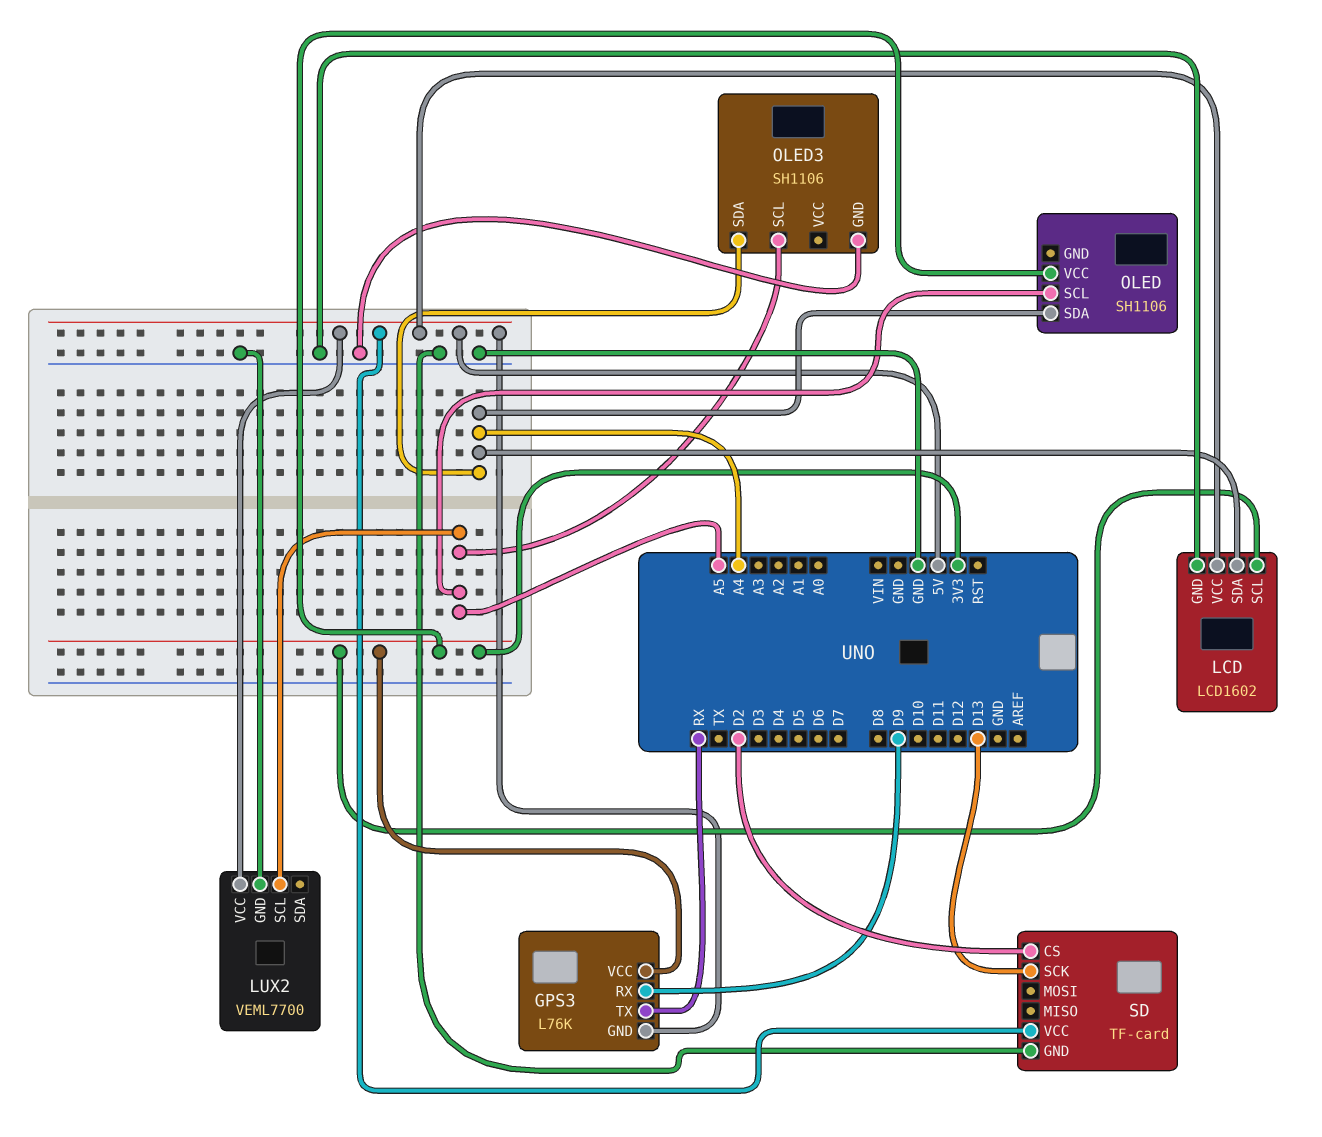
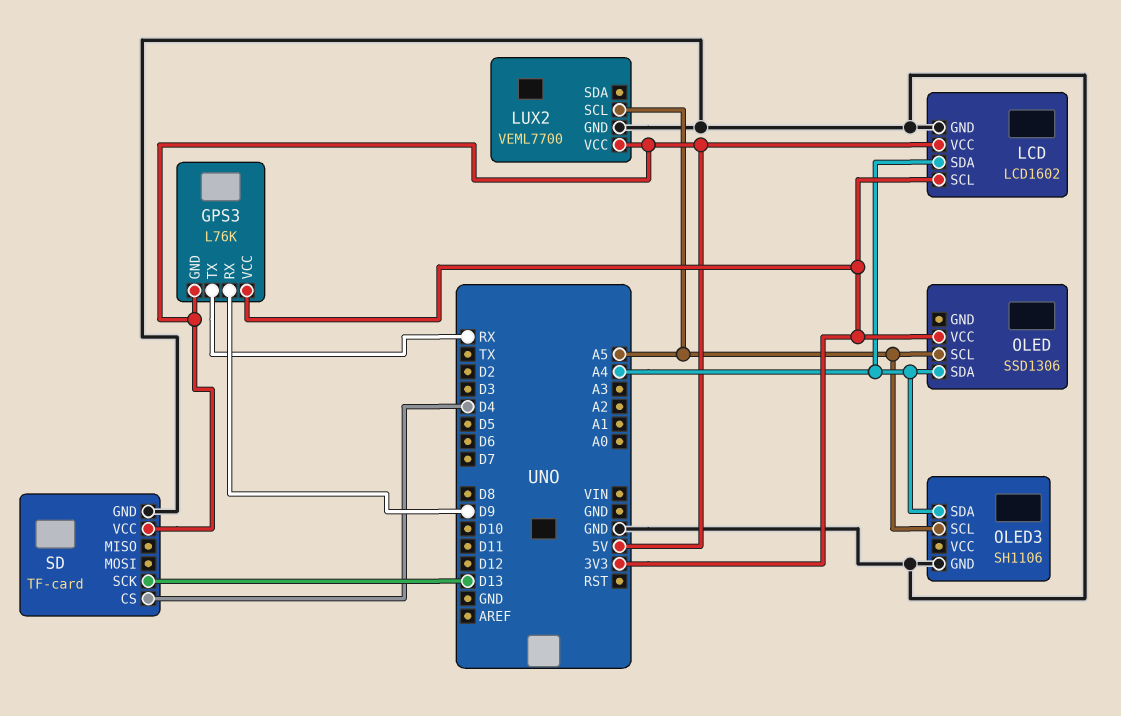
OLED: SH1106 -> SSD1306
SD pin CS: D2 -> D4

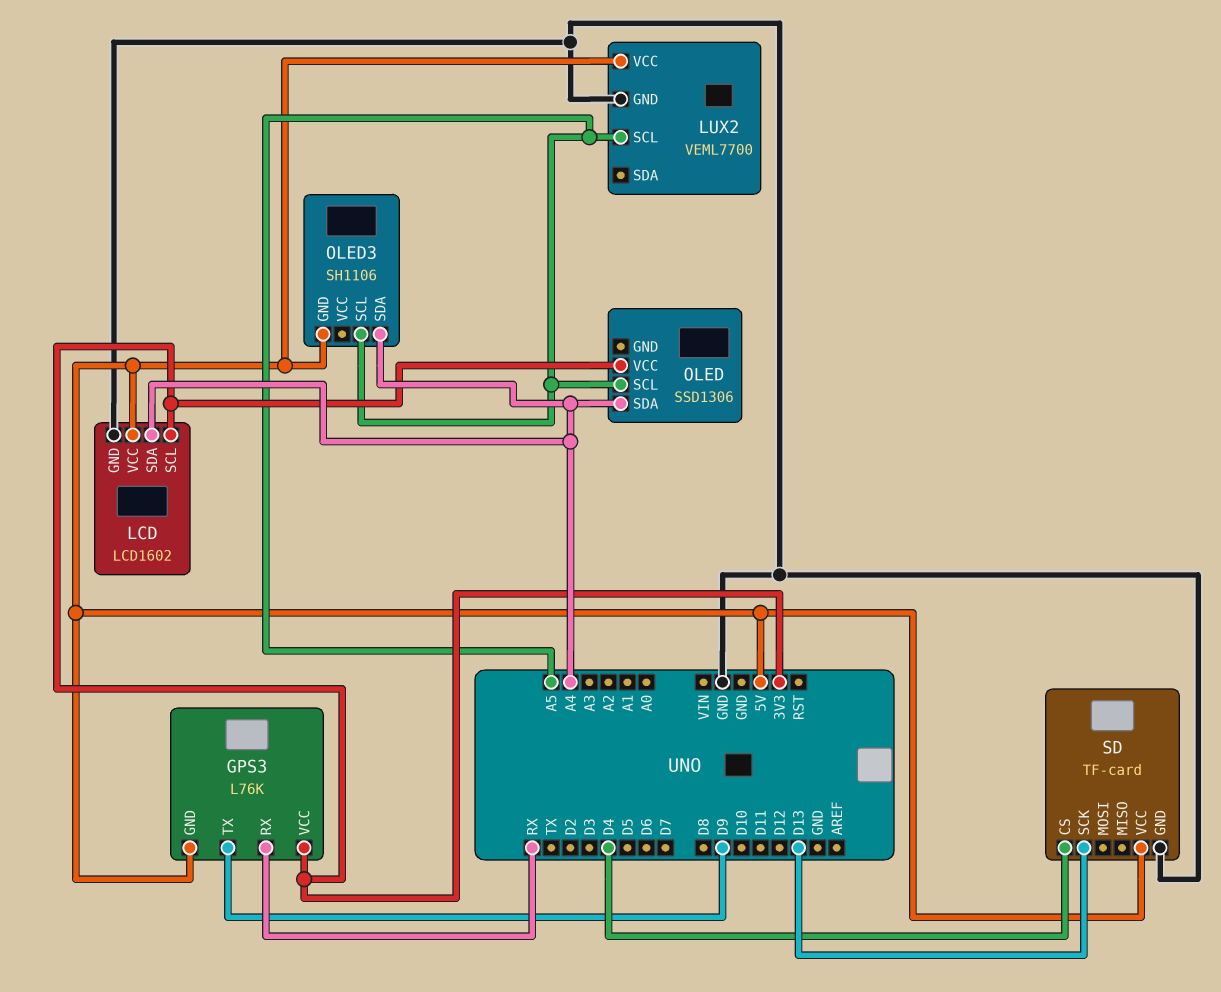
GPS3 pin RX: D9 -> RX
GPS3 pin TX: RX -> D9
OLED3 pin GND: GND -> 5V

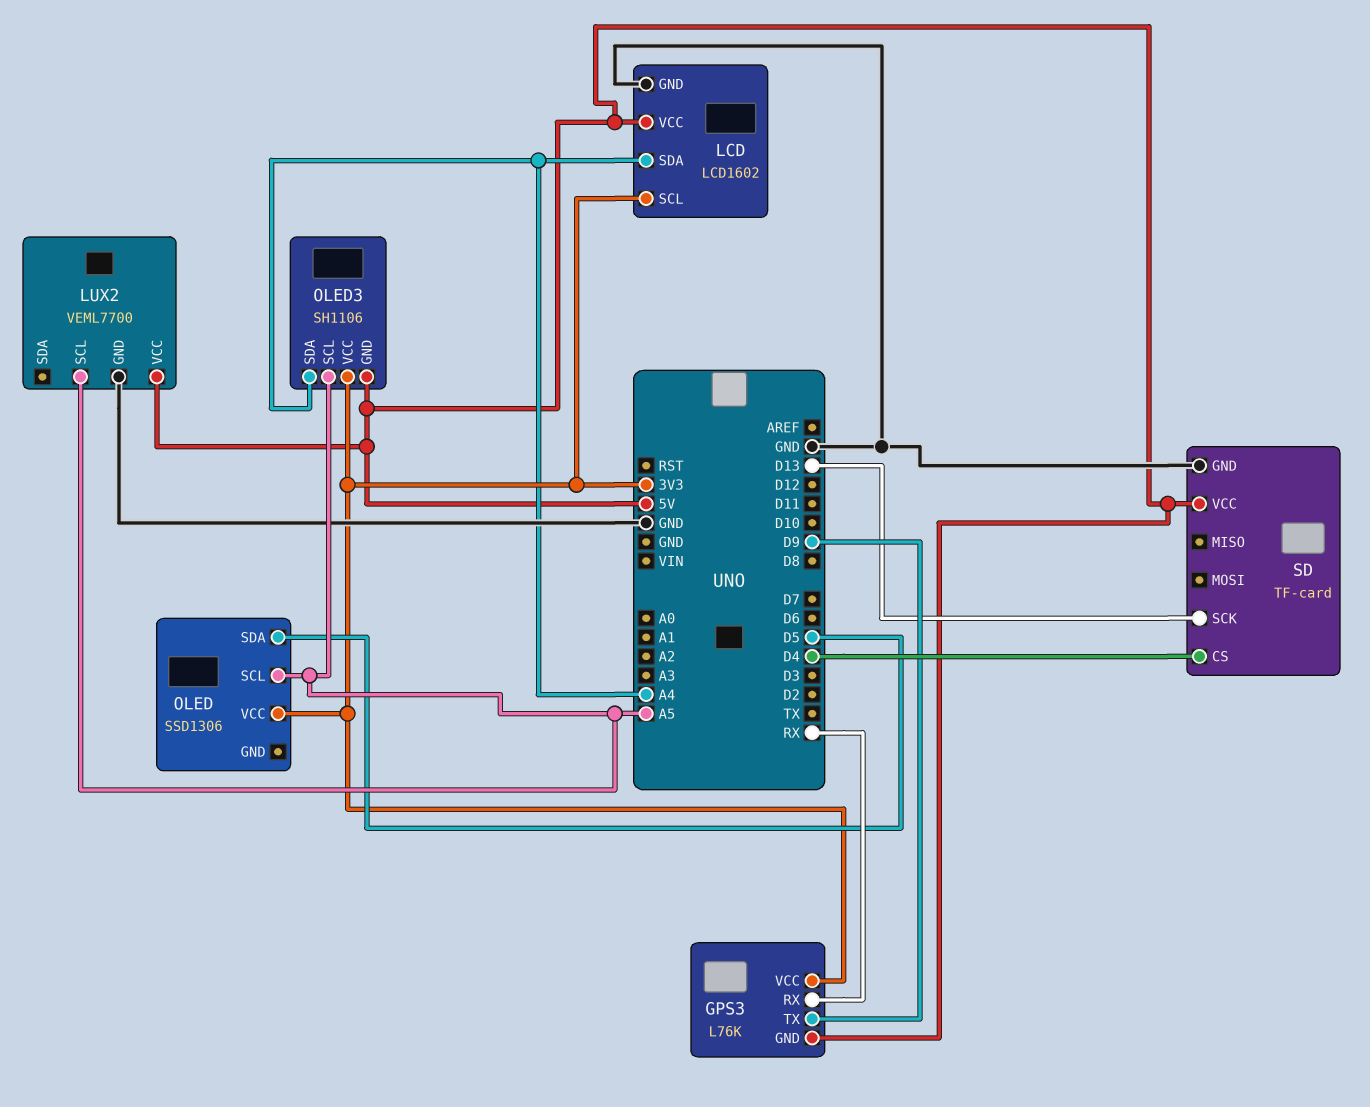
OLED pin SDA: A4 -> D5
OLED3 pin VCC: none -> 3V3

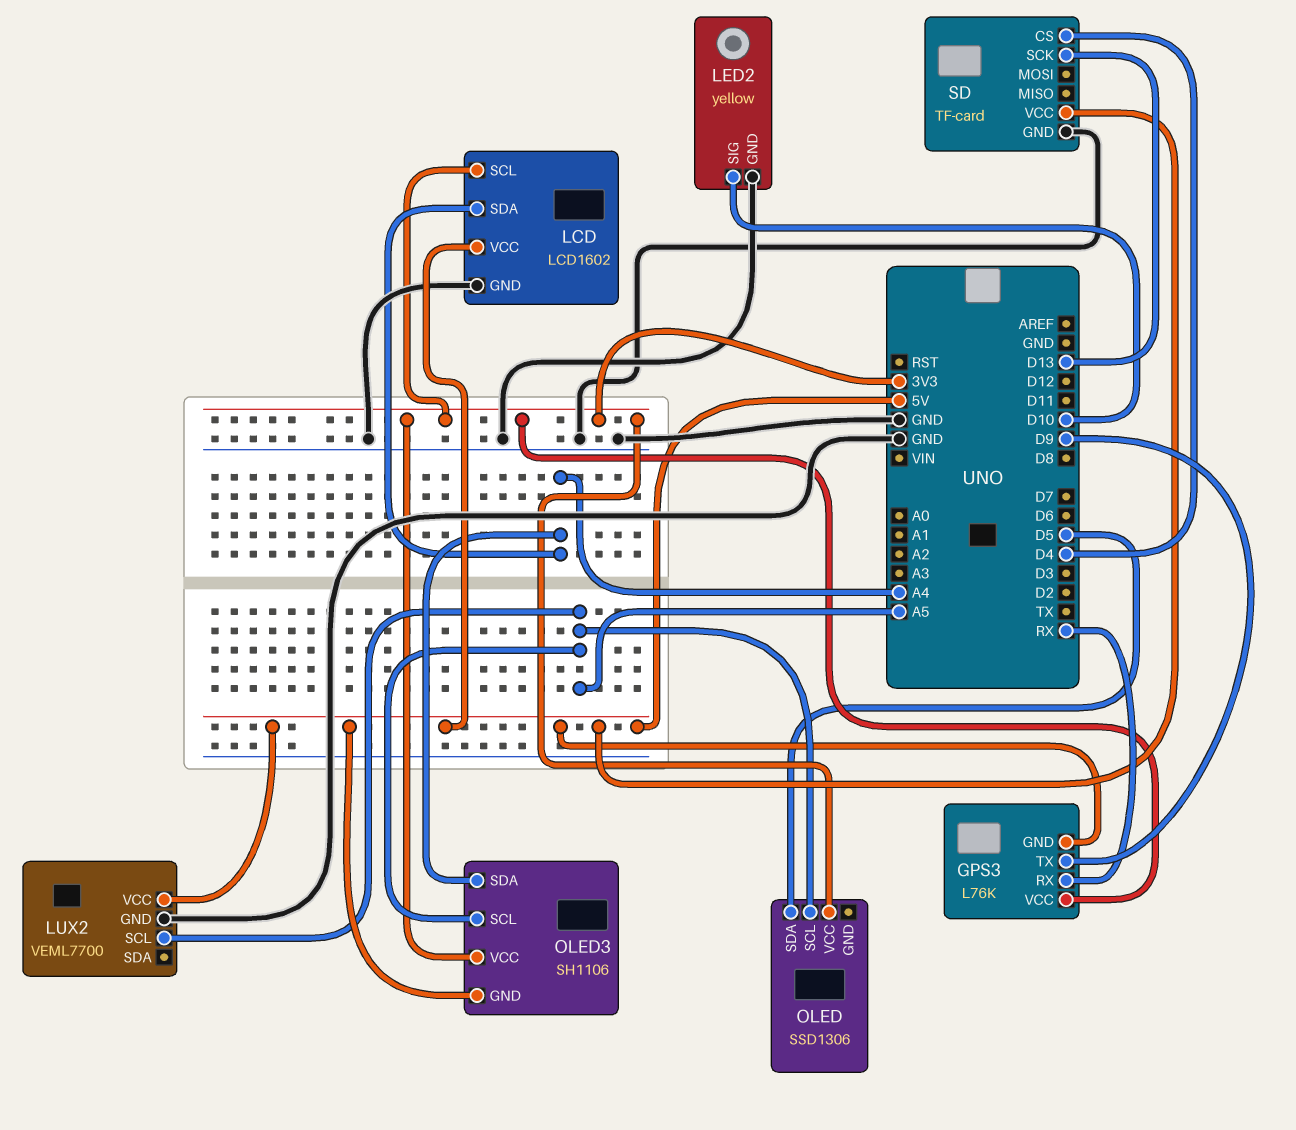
LED2: none -> yellow
LED2 pin GND: none -> GND
LED2 pin SIG: none -> D10

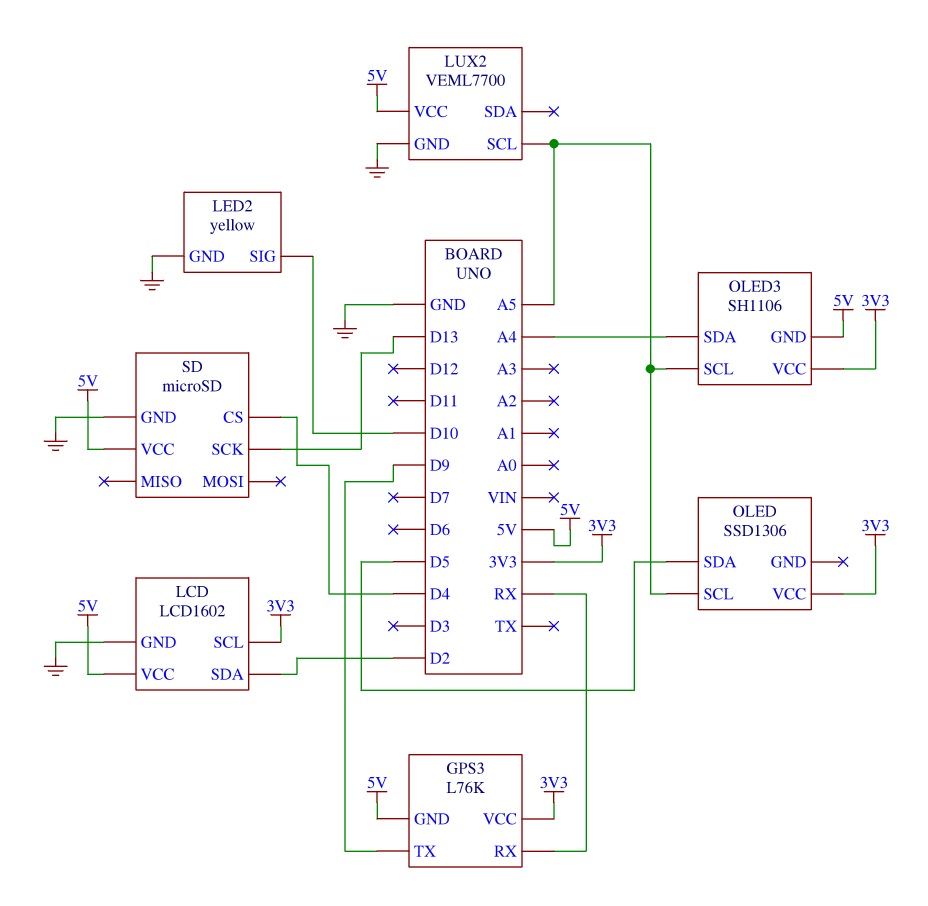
LCD pin SDA: A4 -> D2
SD: TF-card -> microSD

